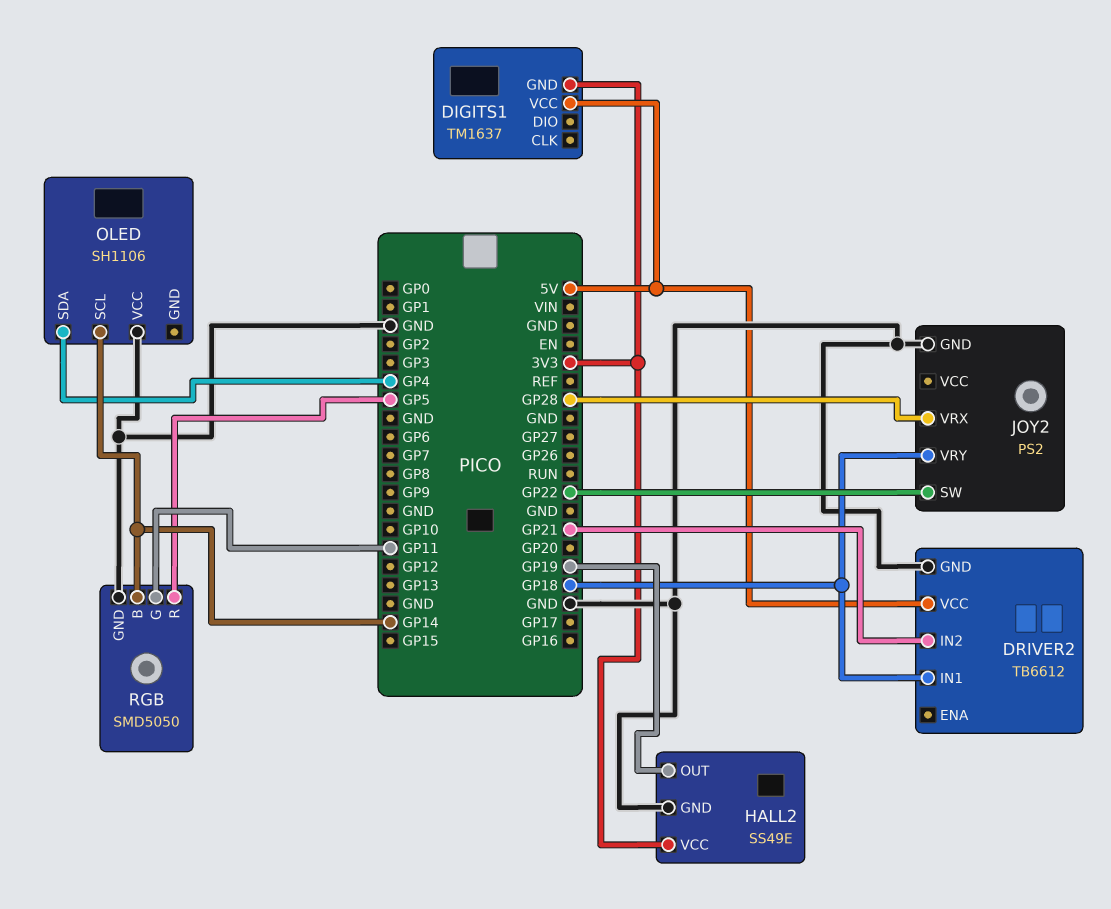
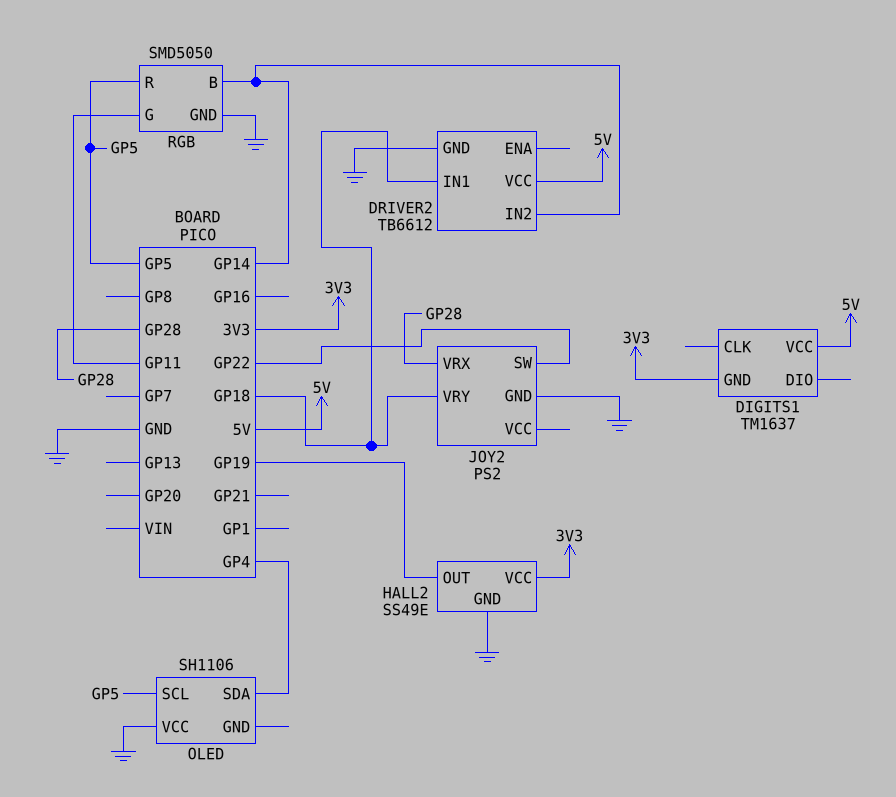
DRIVER2 pin IN2: GP21 -> GP14
OLED pin SCL: GP14 -> GP5

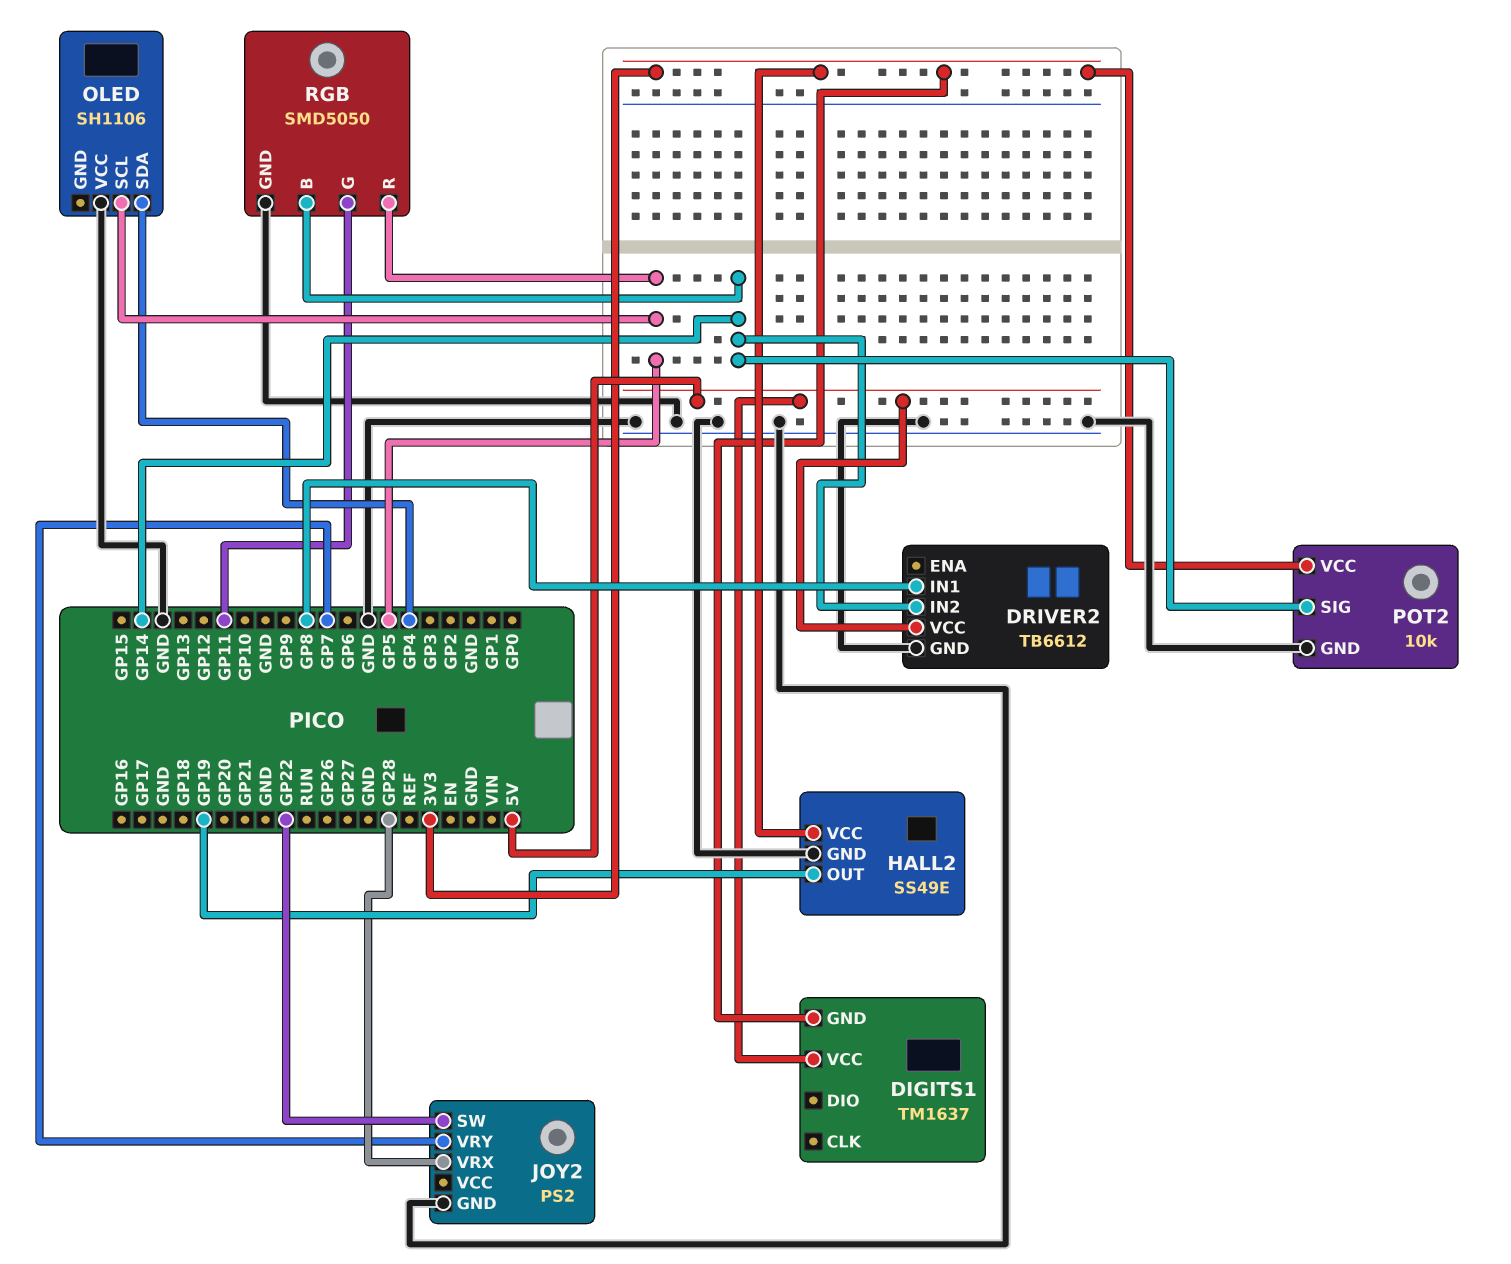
DRIVER2 pin IN1: GP18 -> GP8
JOY2 pin VRY: GP18 -> GP7
POT2: none -> 10k
POT2 pin GND: none -> GND
POT2 pin SIG: none -> GP14
POT2 pin VCC: none -> 3V3

